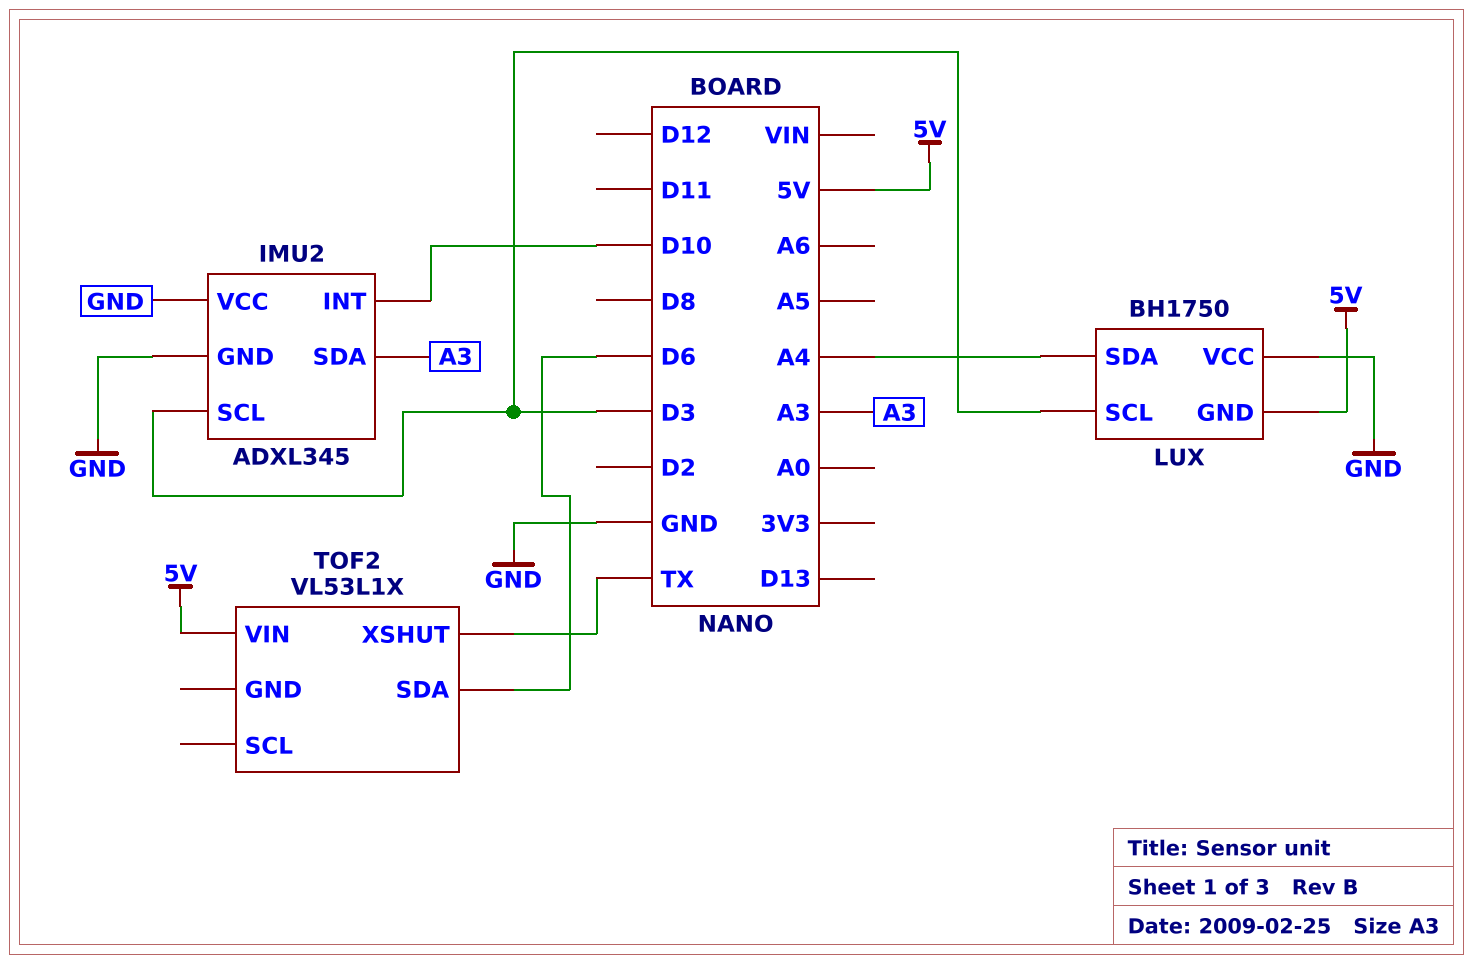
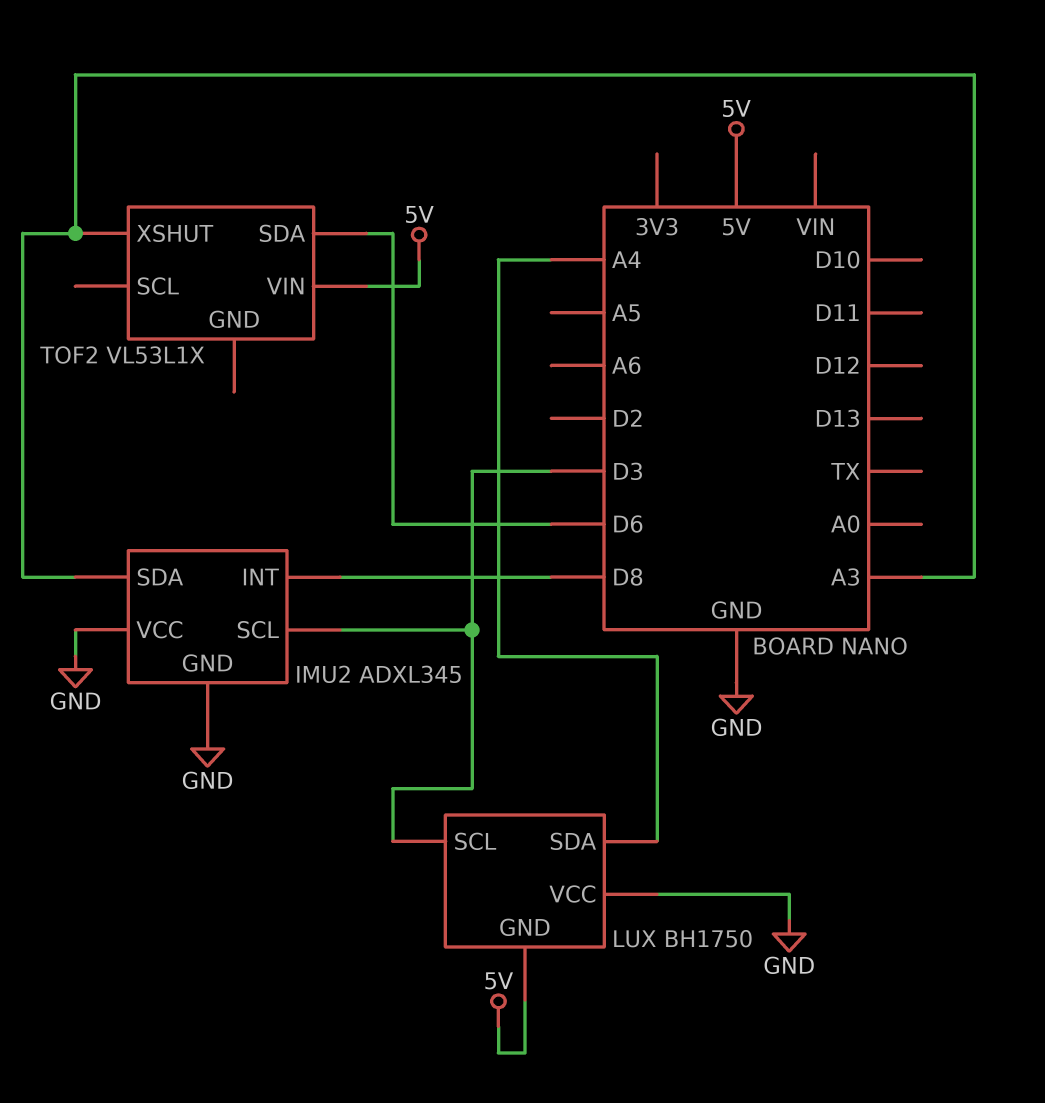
IMU2 pin INT: D10 -> D8
TOF2 pin XSHUT: TX -> A3

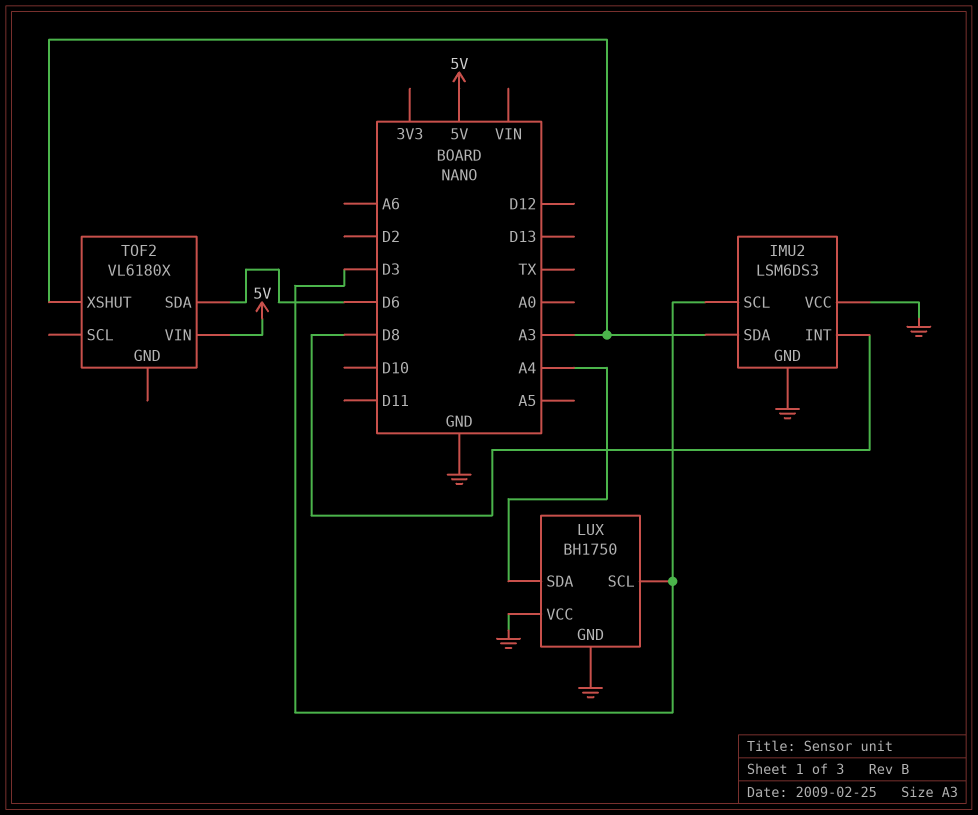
IMU2: ADXL345 -> LSM6DS3
LUX pin GND: 5V -> GND
TOF2: VL53L1X -> VL6180X

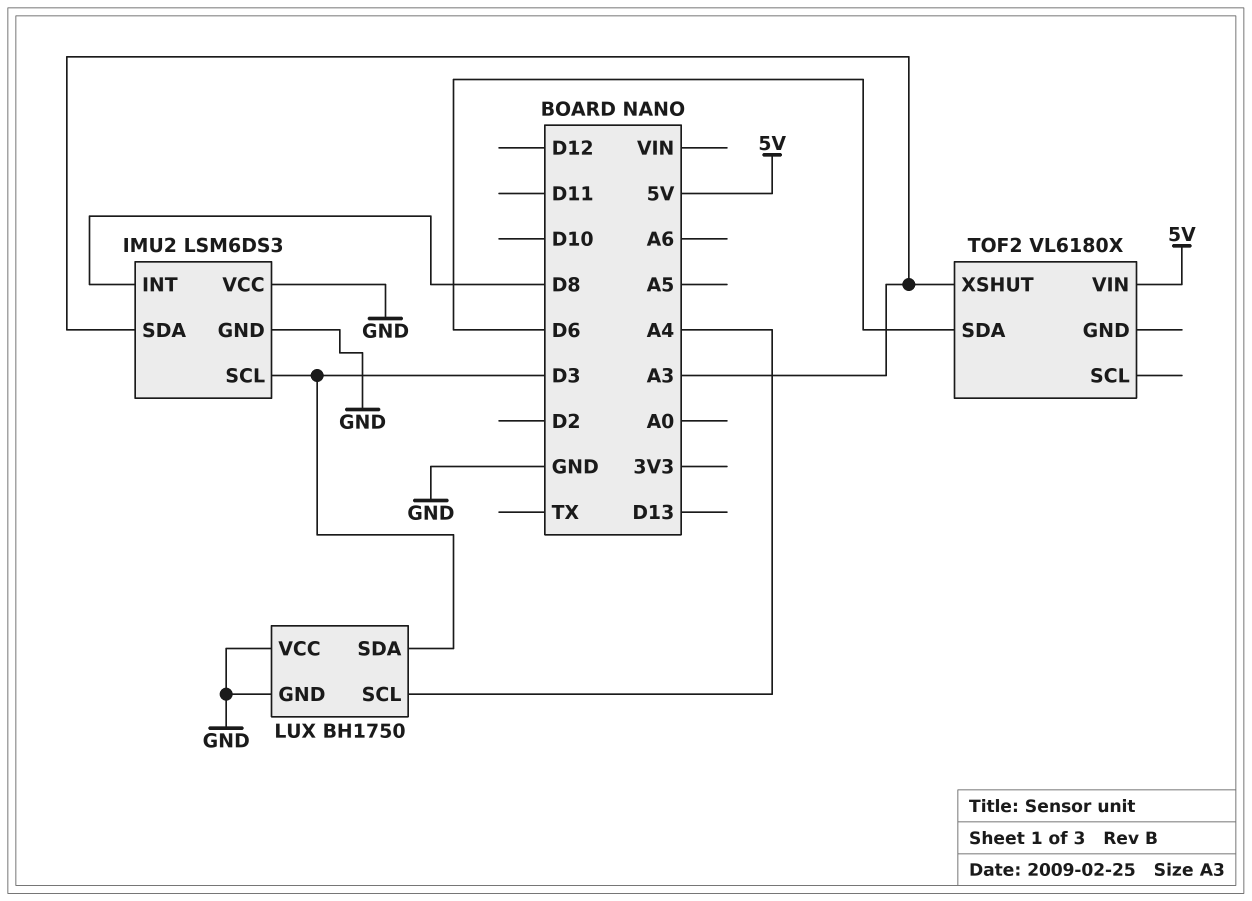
LUX pin SCL: D3 -> A4
LUX pin SDA: A4 -> D3

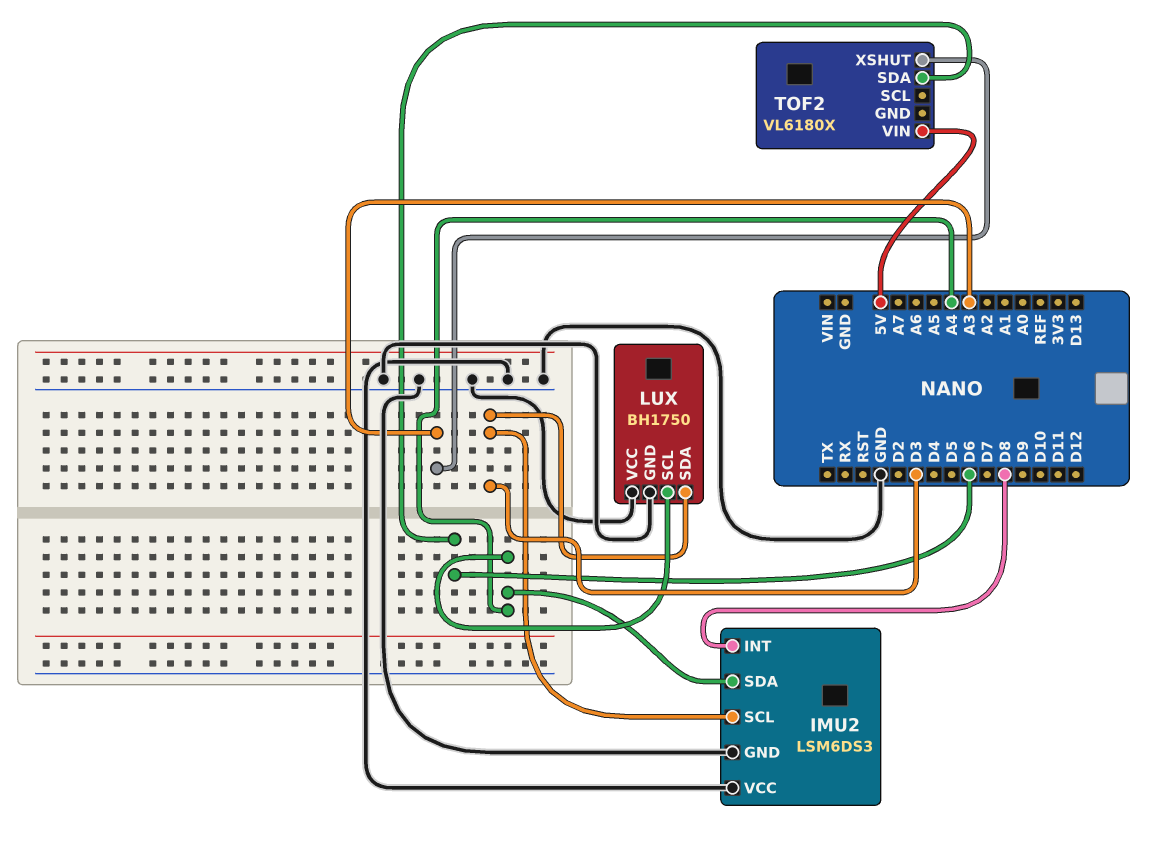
IMU2 pin SDA: A3 -> A4

